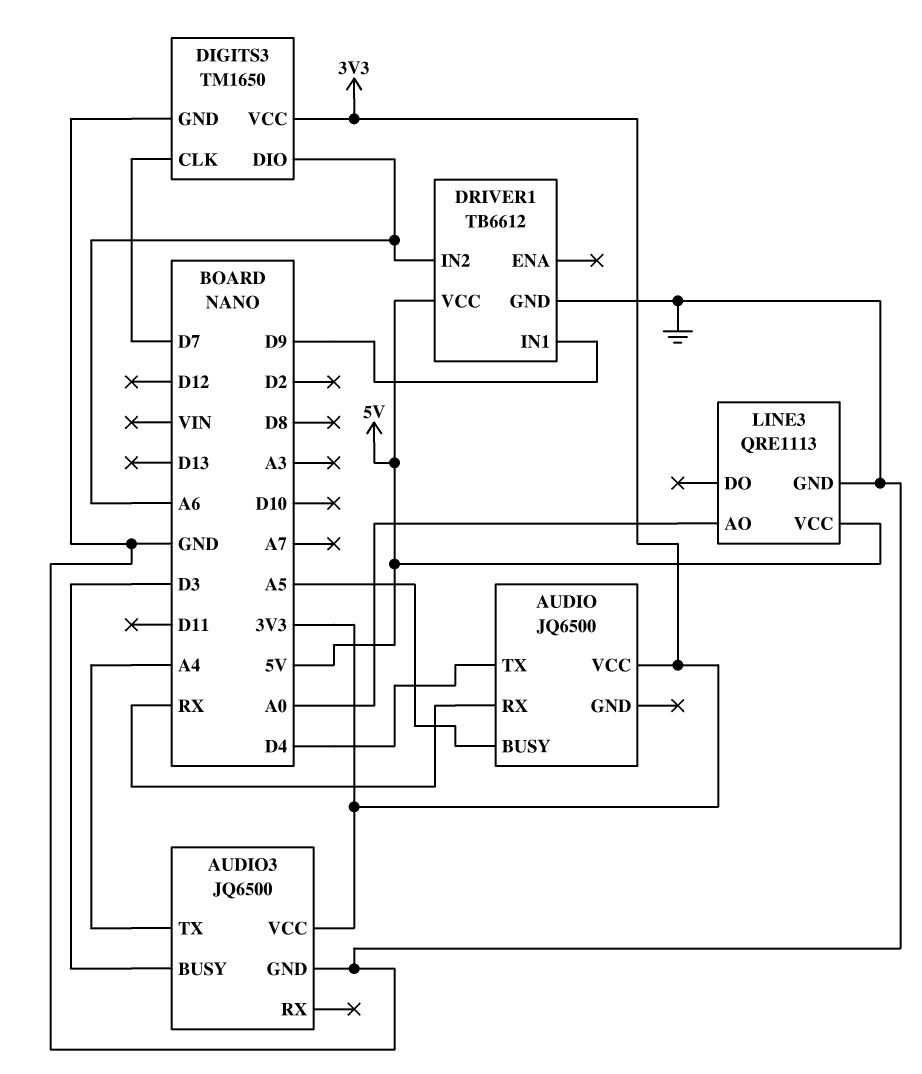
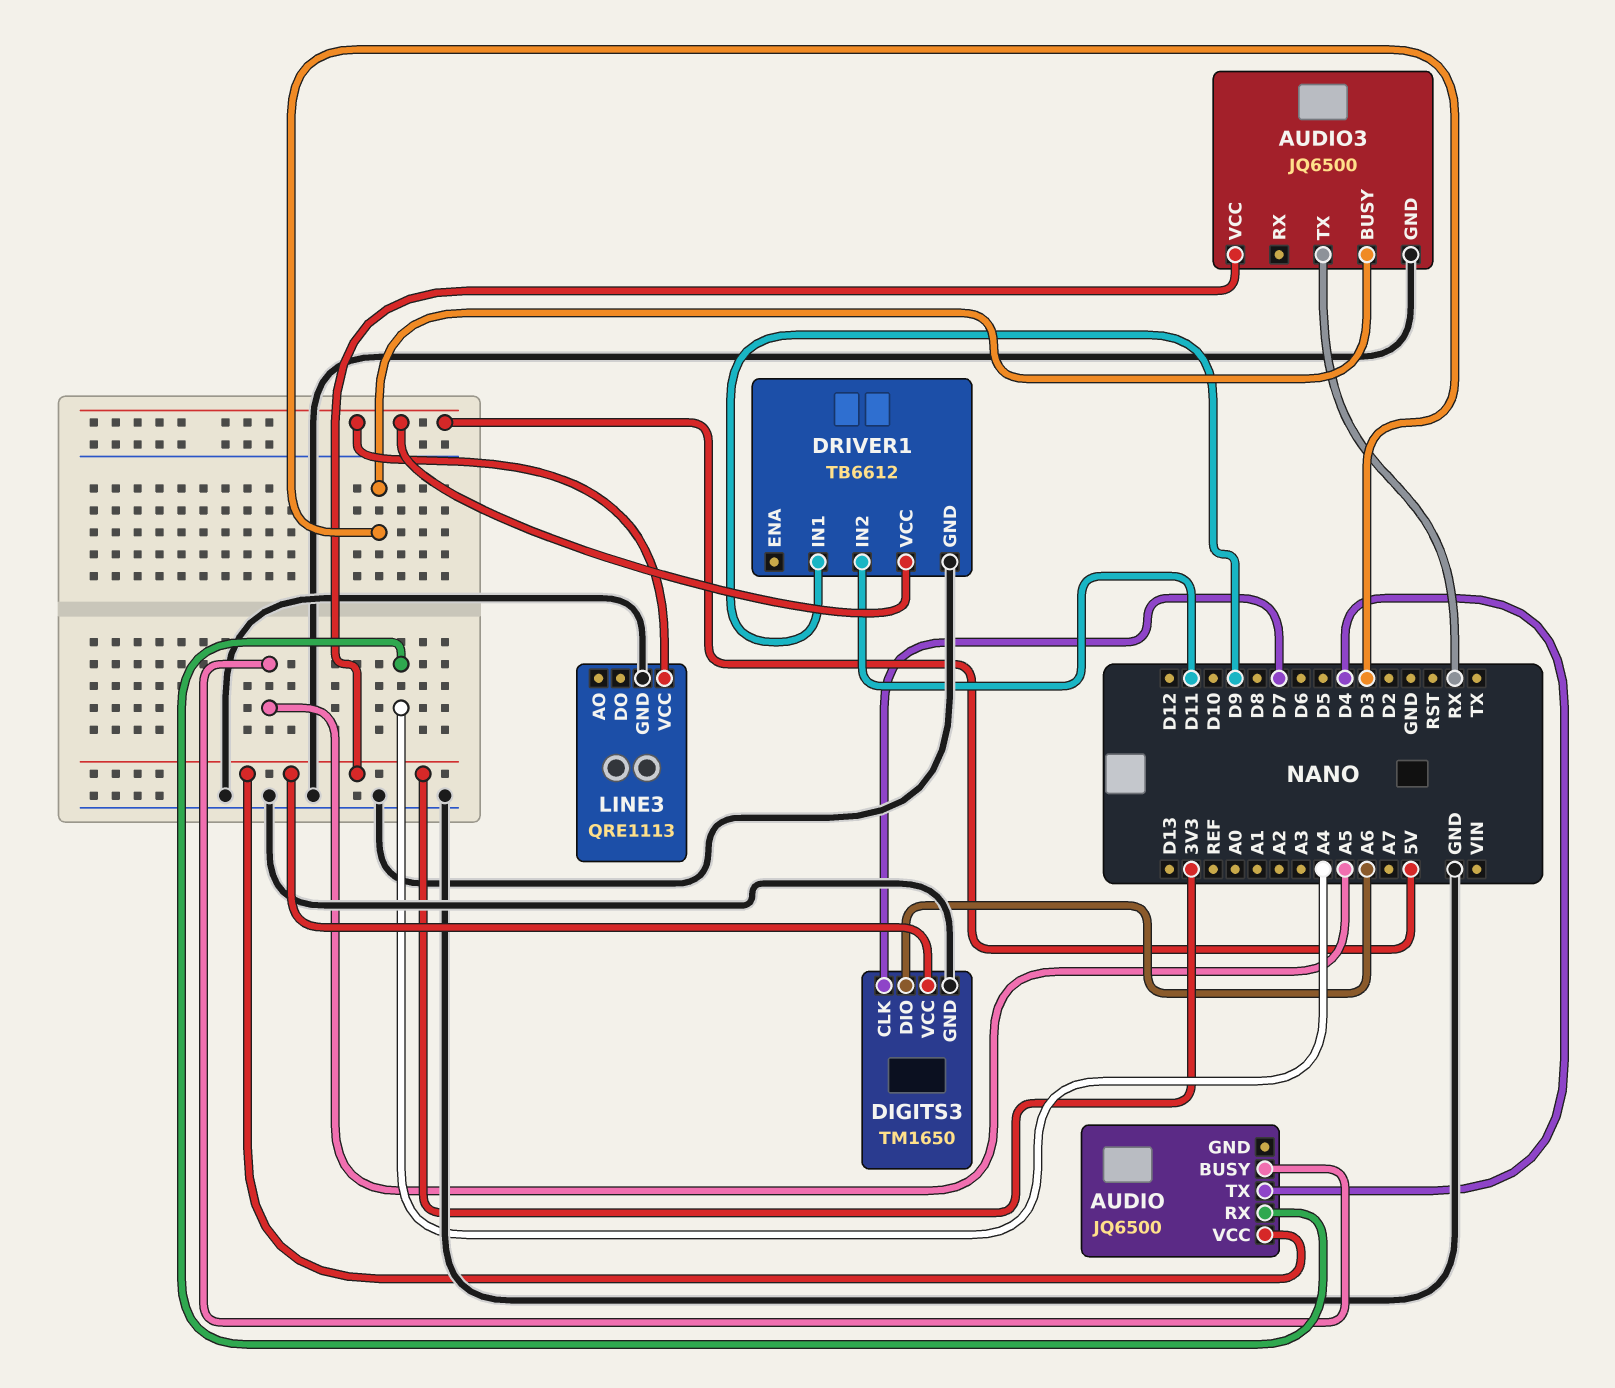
AUDIO pin RX: RX -> A4
AUDIO3 pin TX: A4 -> RX
DRIVER1 pin IN2: A6 -> D11
LINE3 pin AO: A0 -> none

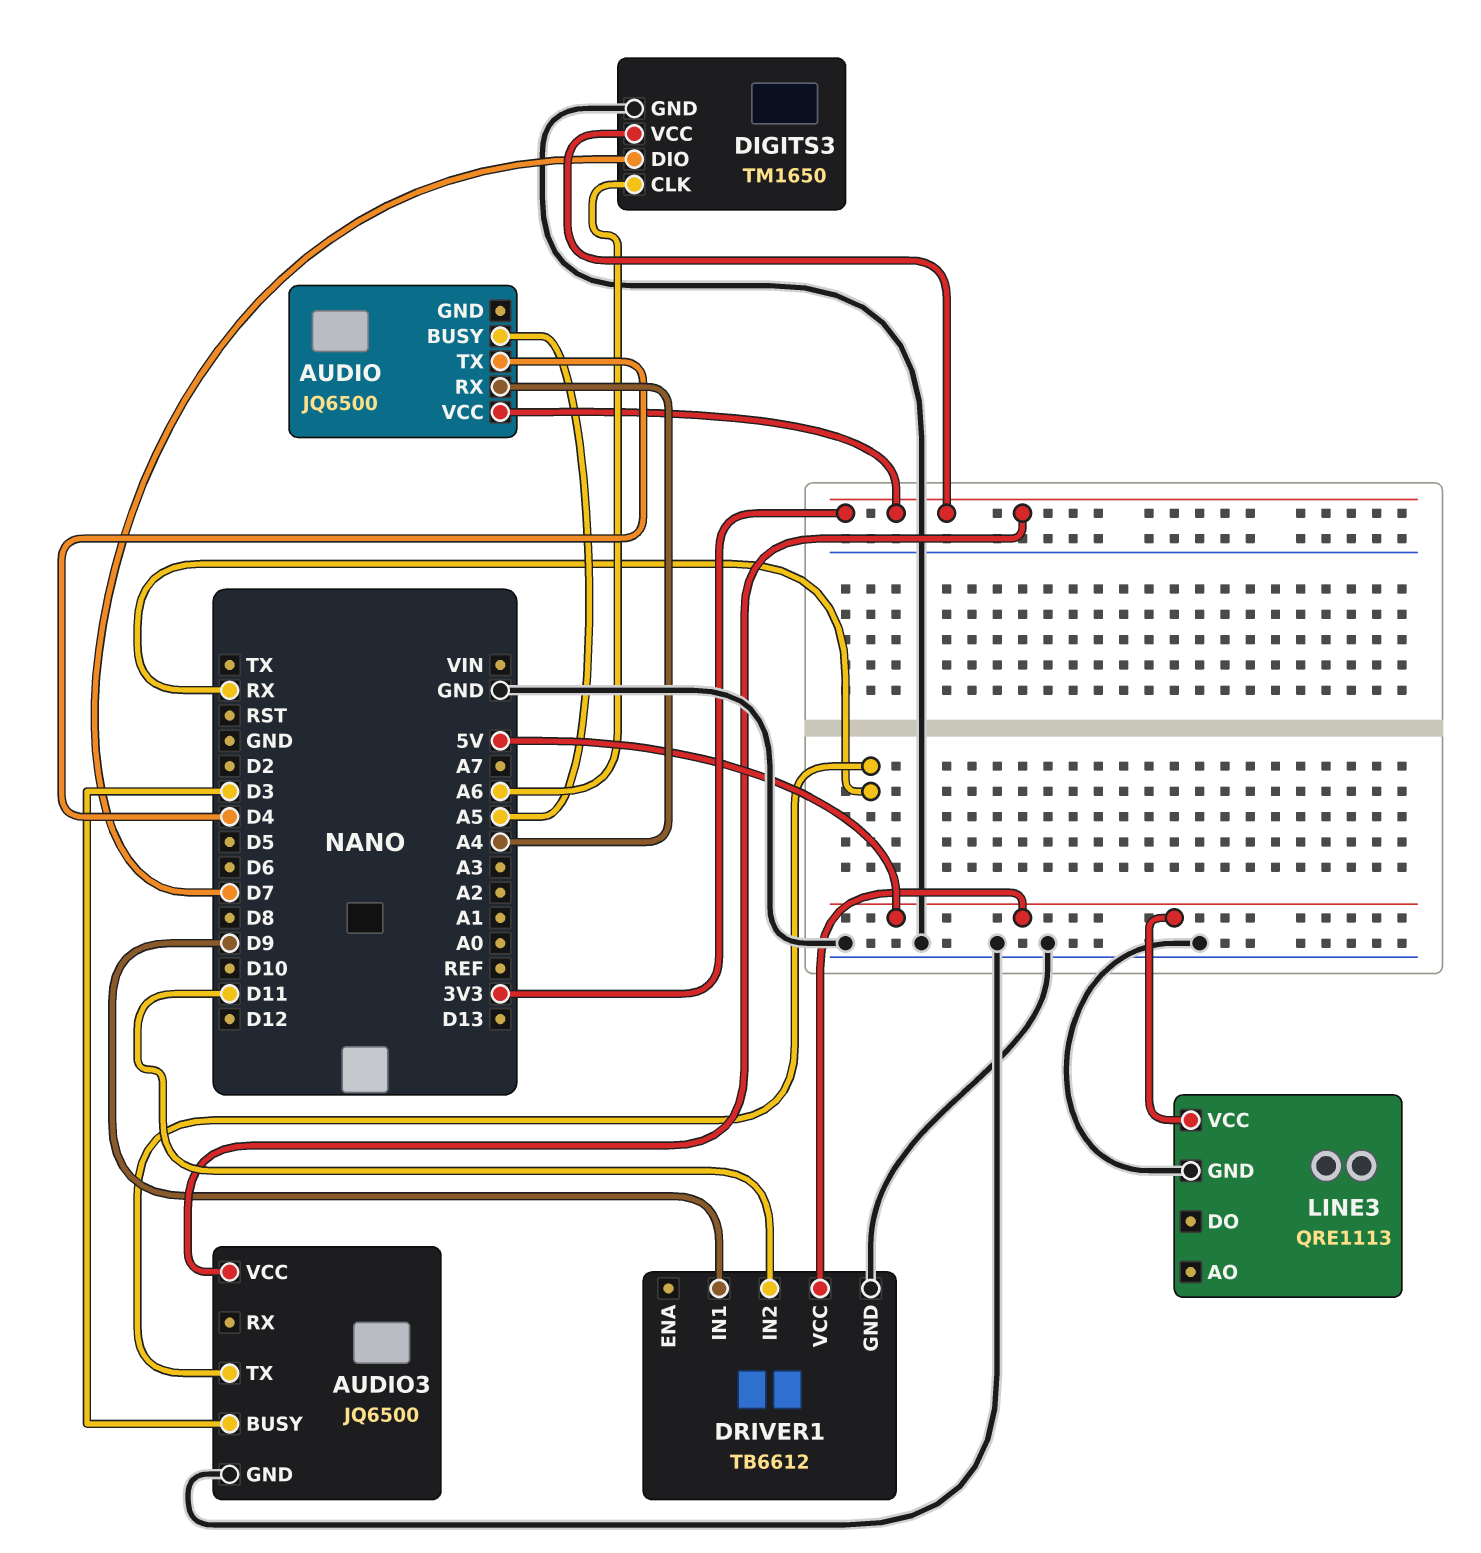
DIGITS3 pin CLK: D7 -> A6
DIGITS3 pin DIO: A6 -> D7

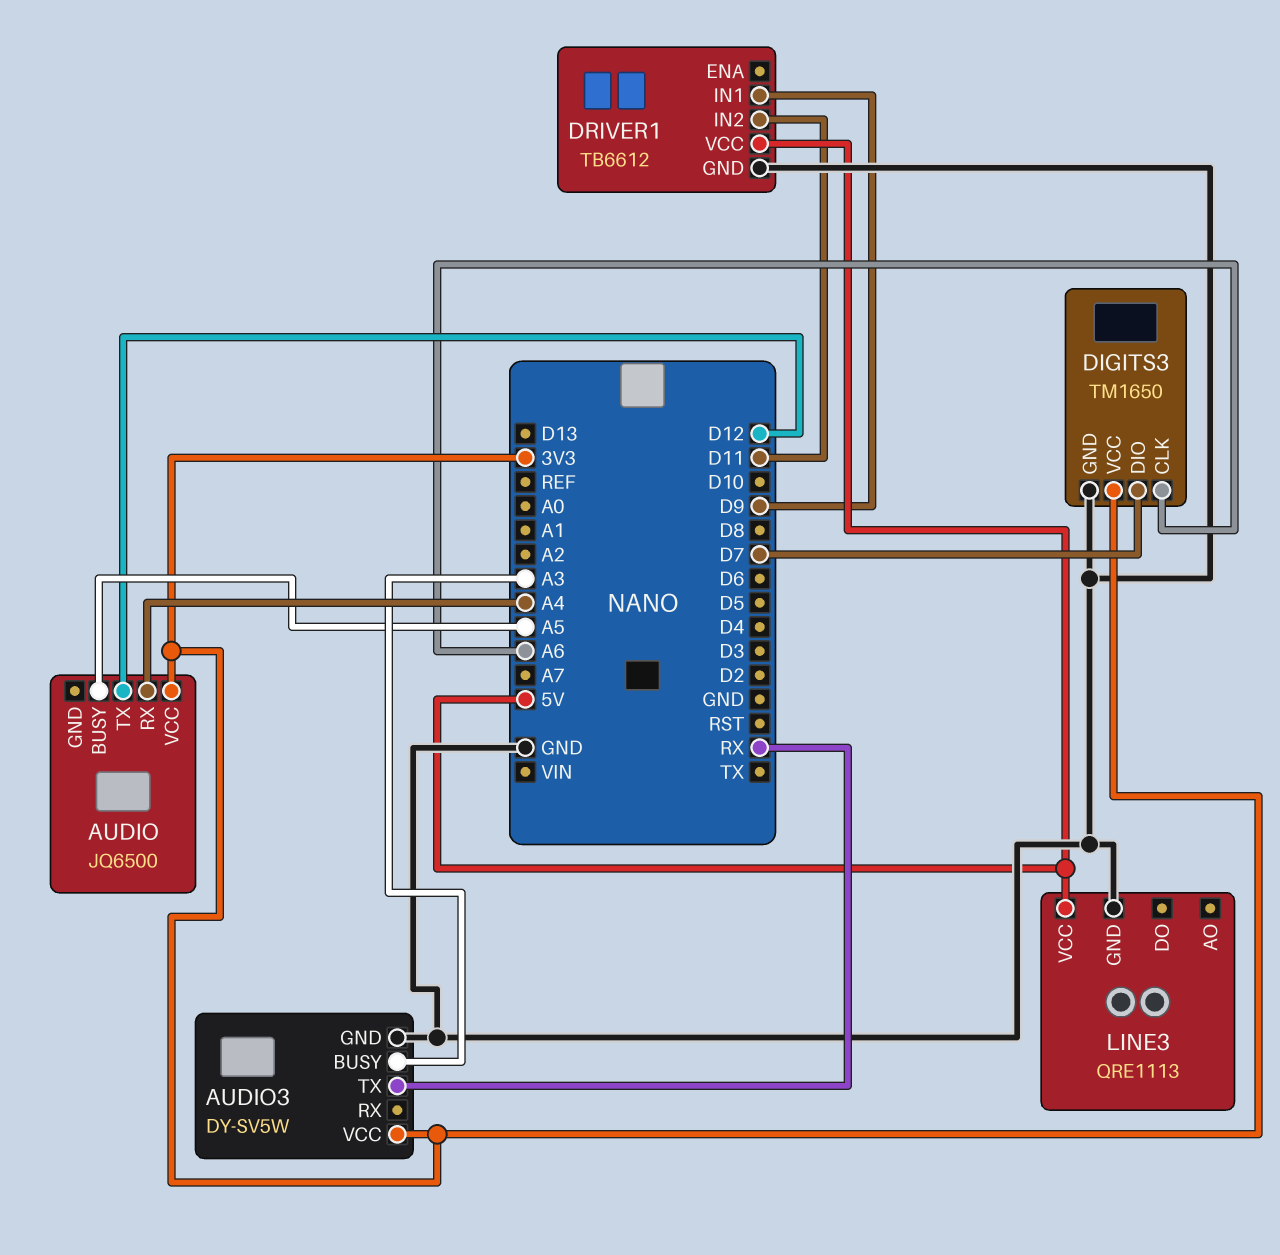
AUDIO pin TX: D4 -> D12
AUDIO3: JQ6500 -> DY-SV5W
AUDIO3 pin BUSY: D3 -> A3

